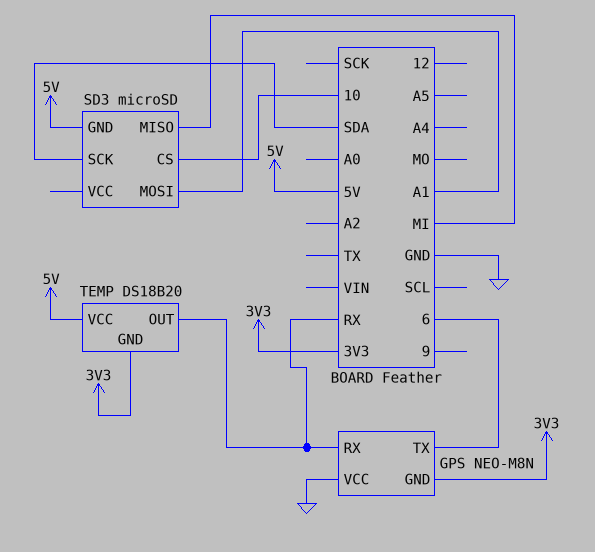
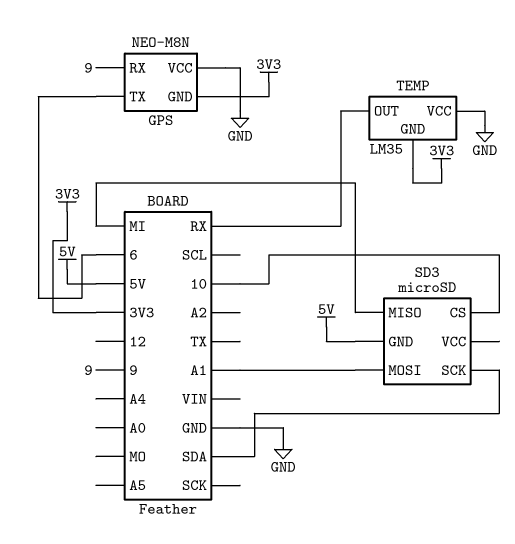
GPS pin RX: RX -> 9
TEMP: DS18B20 -> LM35
TEMP pin VCC: 5V -> GND

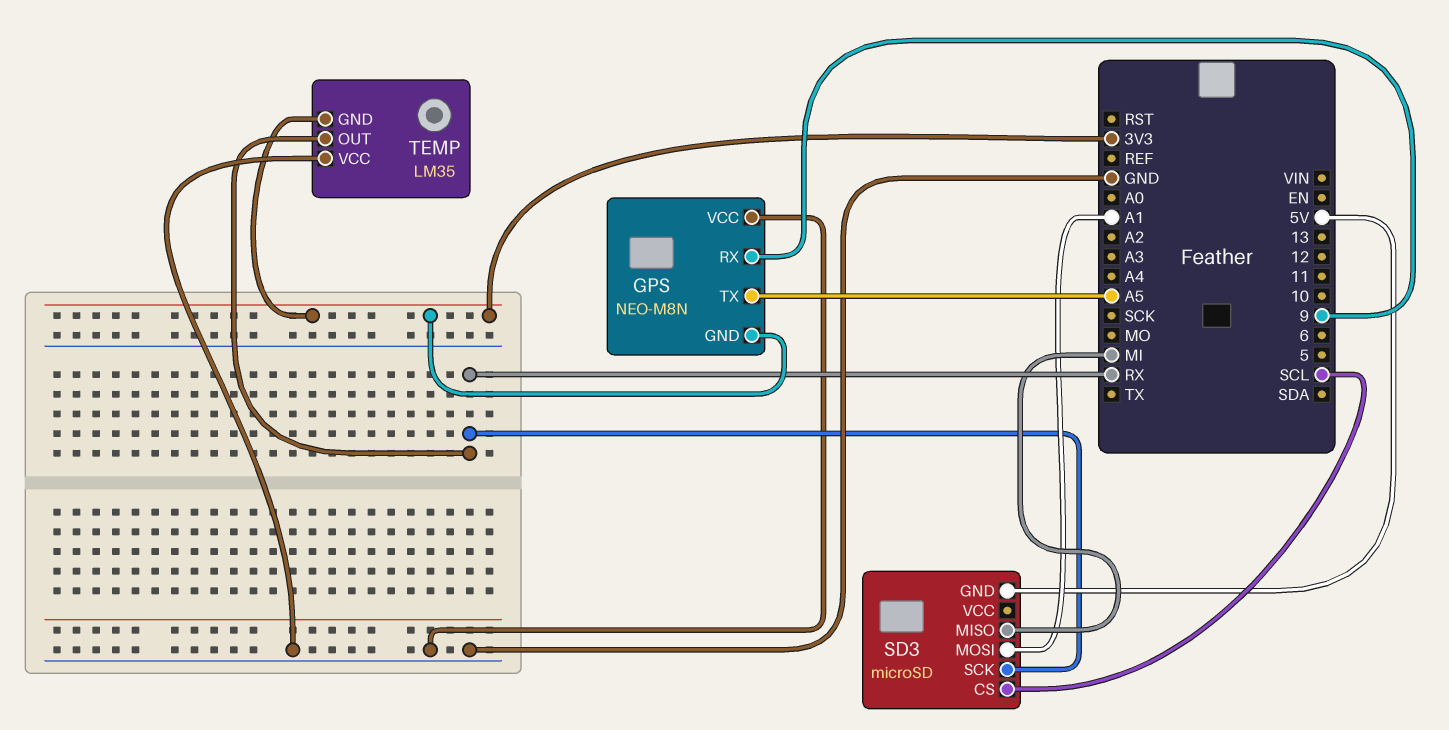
GPS pin TX: 6 -> A5
SD3 pin CS: 10 -> SCL
SD3 pin SCK: SDA -> RX

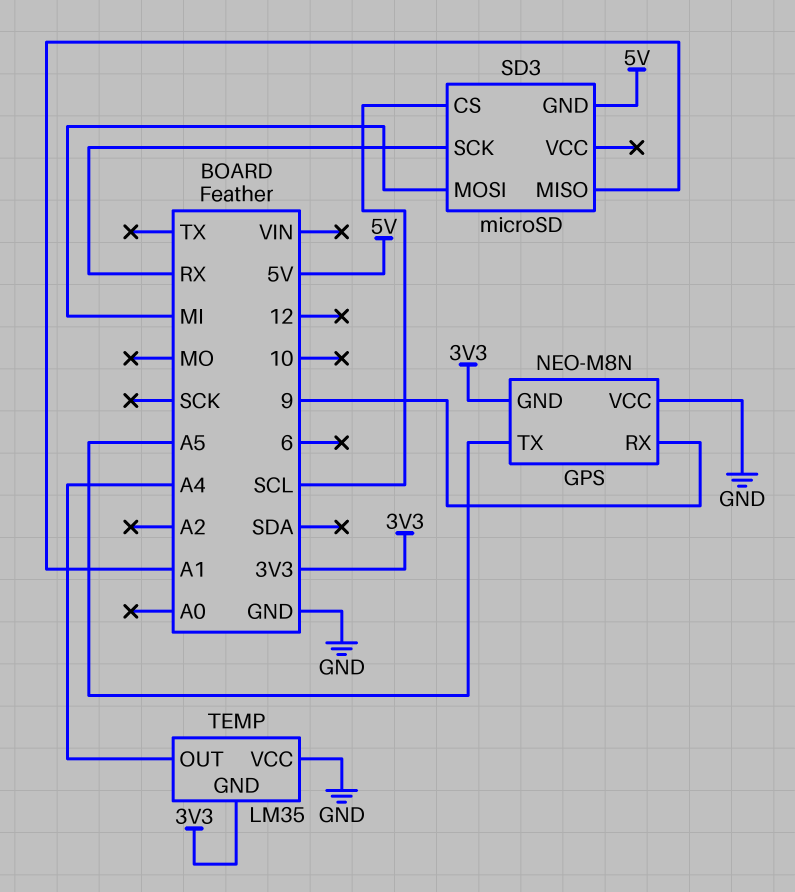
SD3 pin MISO: MI -> A1
SD3 pin MOSI: A1 -> MI
TEMP pin OUT: RX -> A4

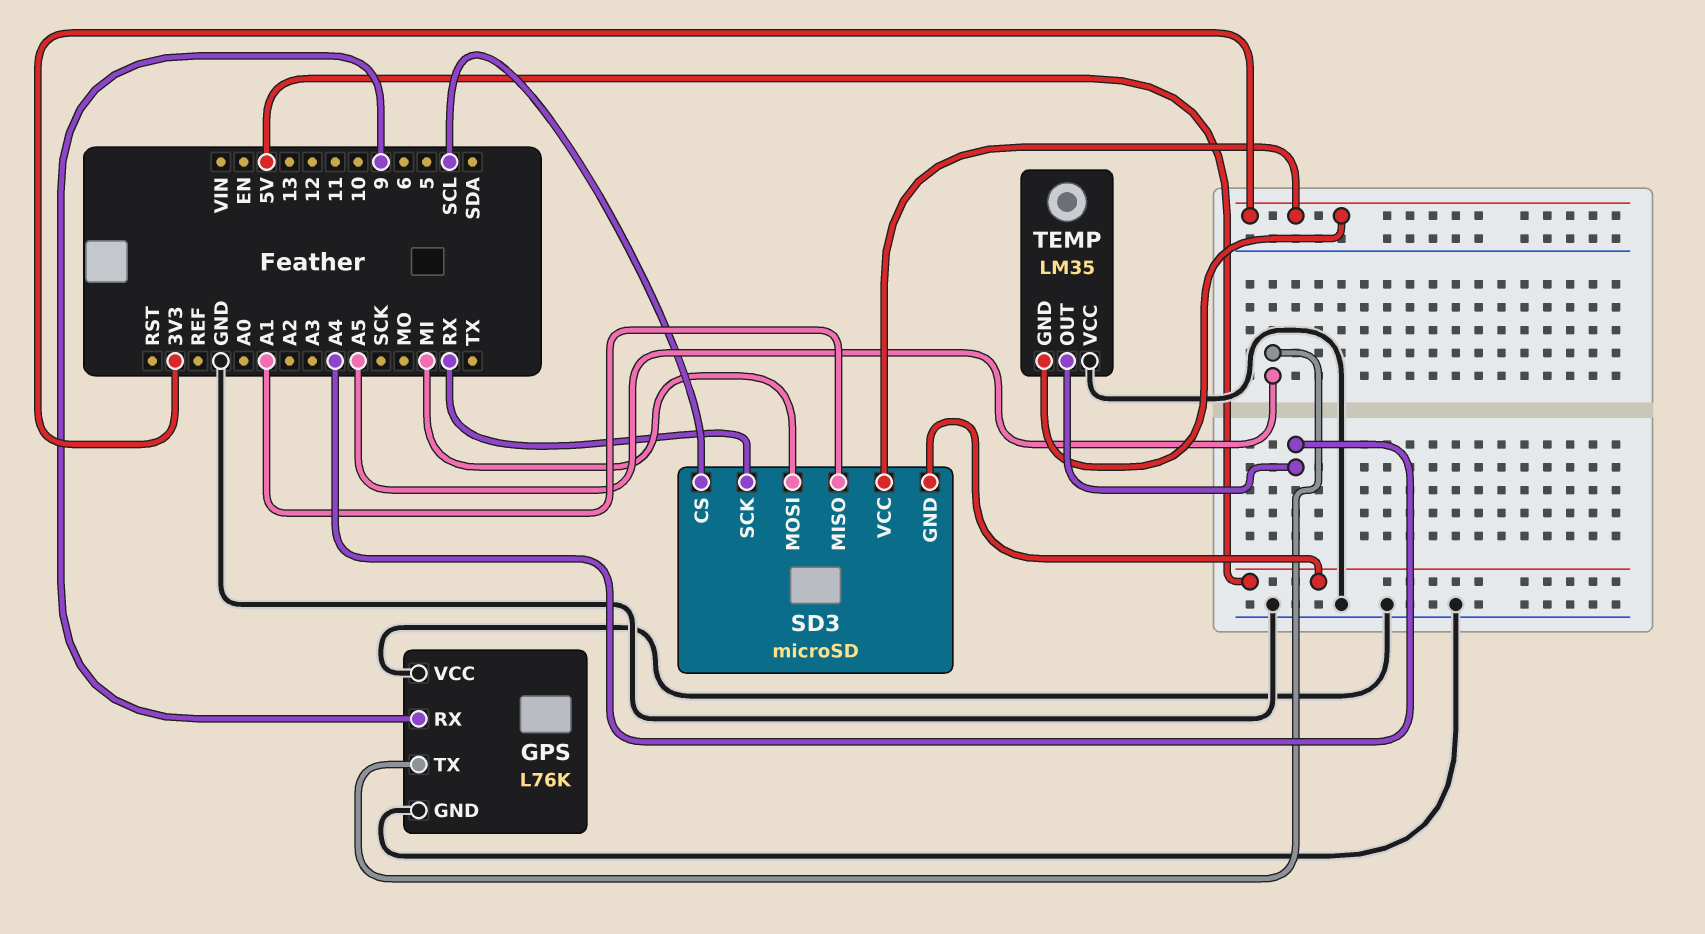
GPS: NEO-M8N -> L76K
GPS pin GND: 3V3 -> GND
SD3 pin VCC: none -> 3V3

